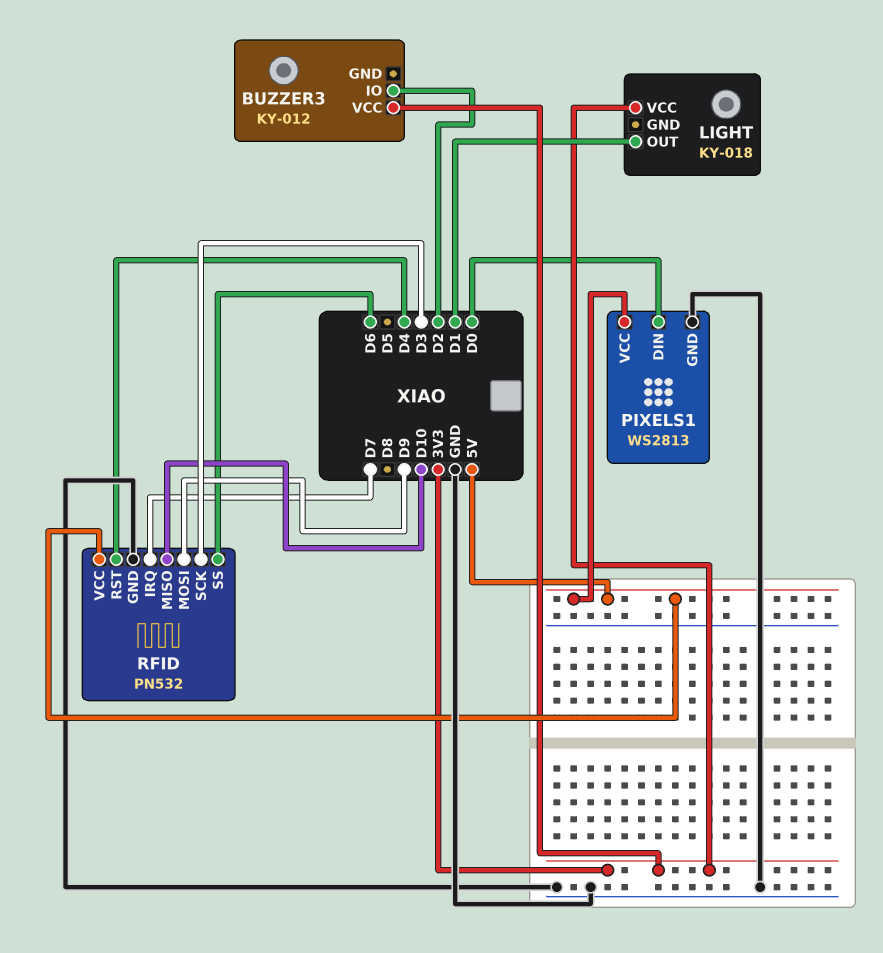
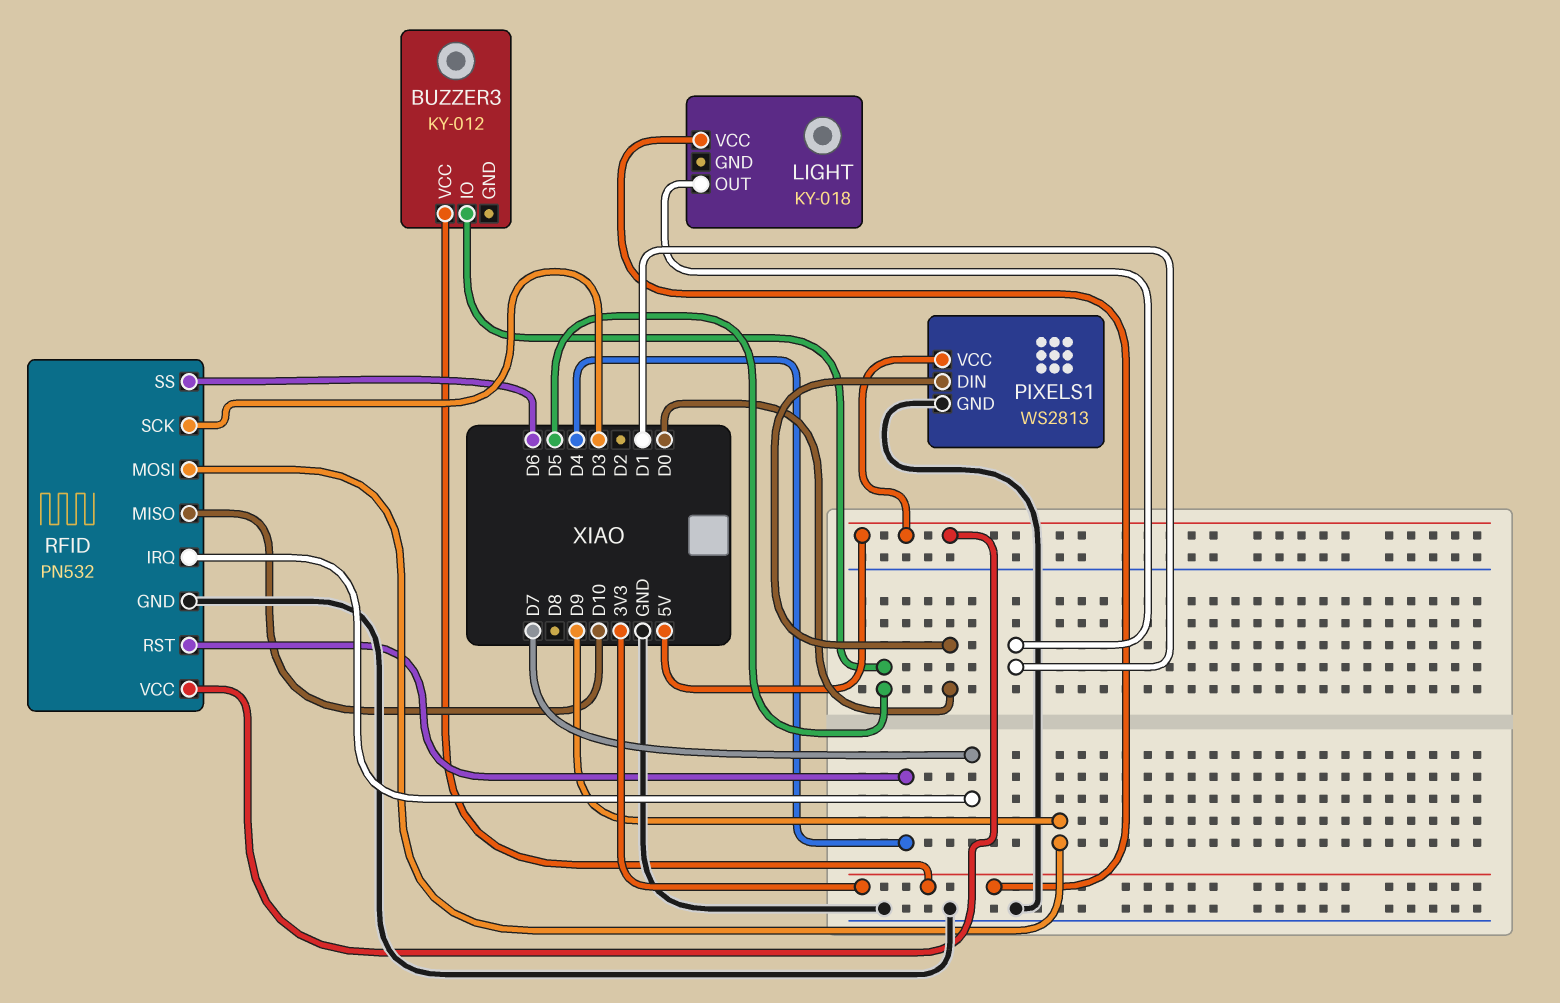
BUZZER3 pin IO: D2 -> D5

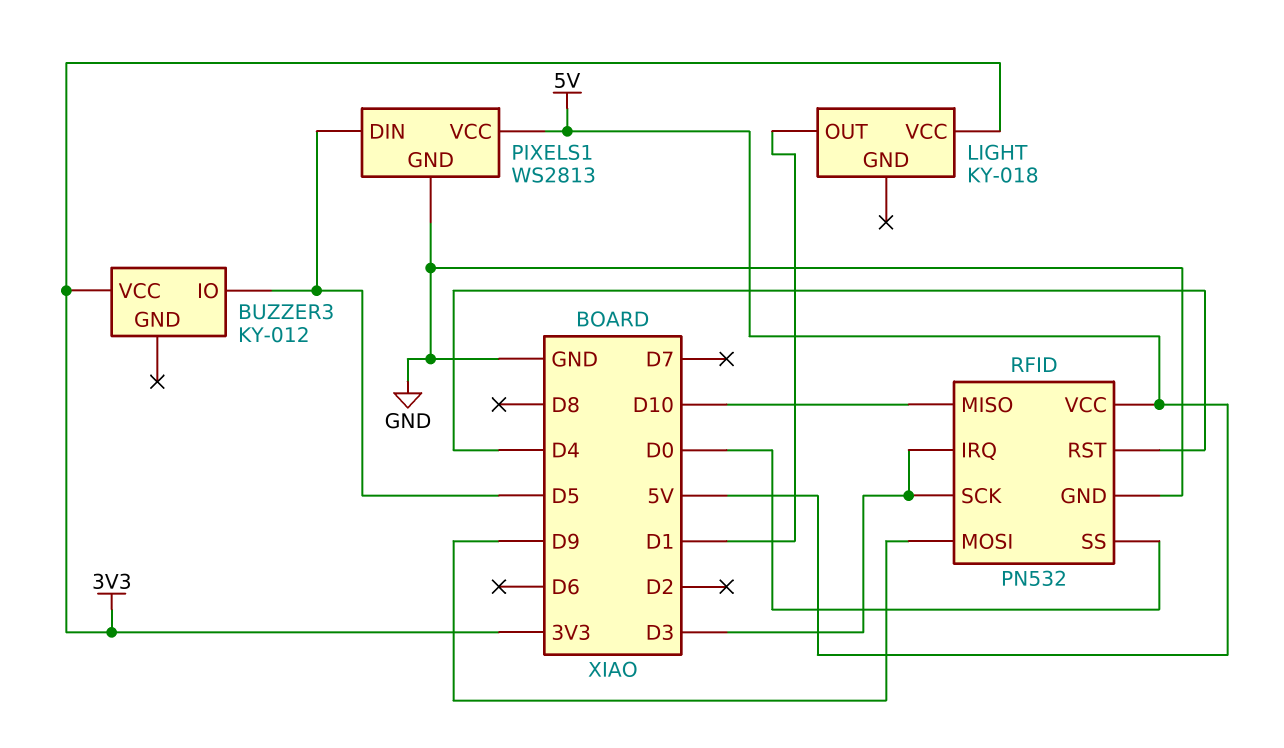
PIXELS1 pin DIN: D0 -> D5
RFID pin IRQ: D7 -> D3
RFID pin SS: D6 -> D0

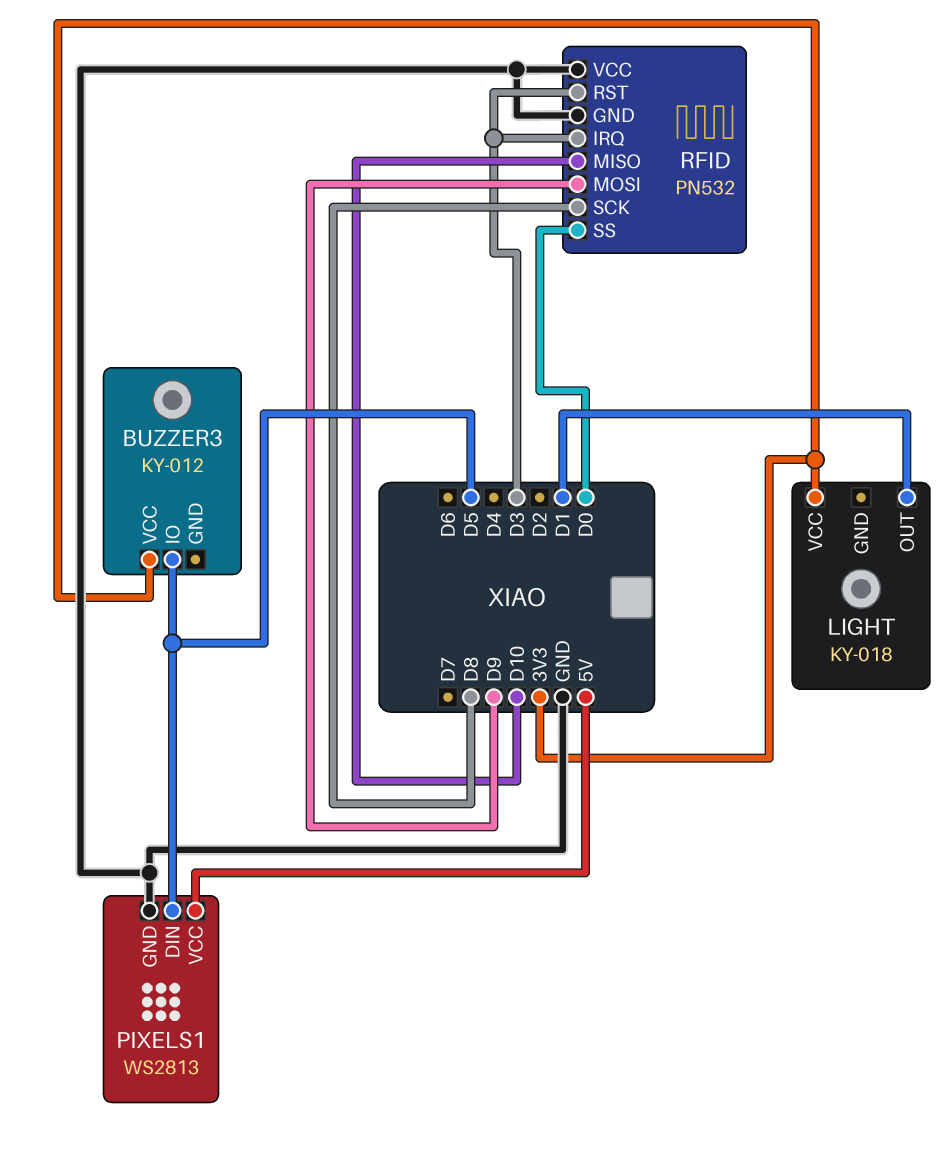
RFID pin RST: D4 -> D3
RFID pin SCK: D3 -> D8
RFID pin VCC: 5V -> GND

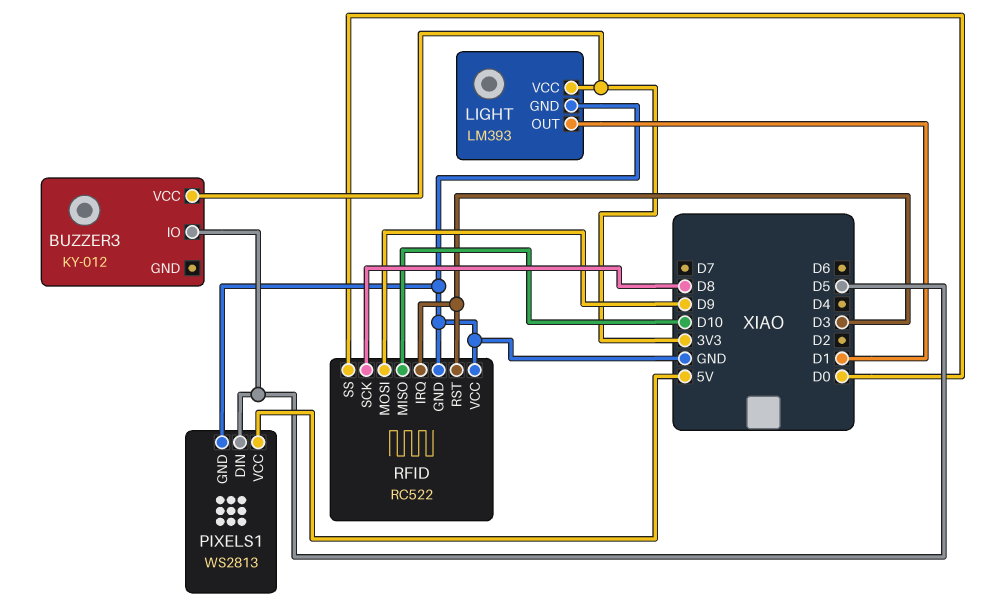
LIGHT: KY-018 -> LM393
LIGHT pin GND: none -> GND
RFID: PN532 -> RC522

